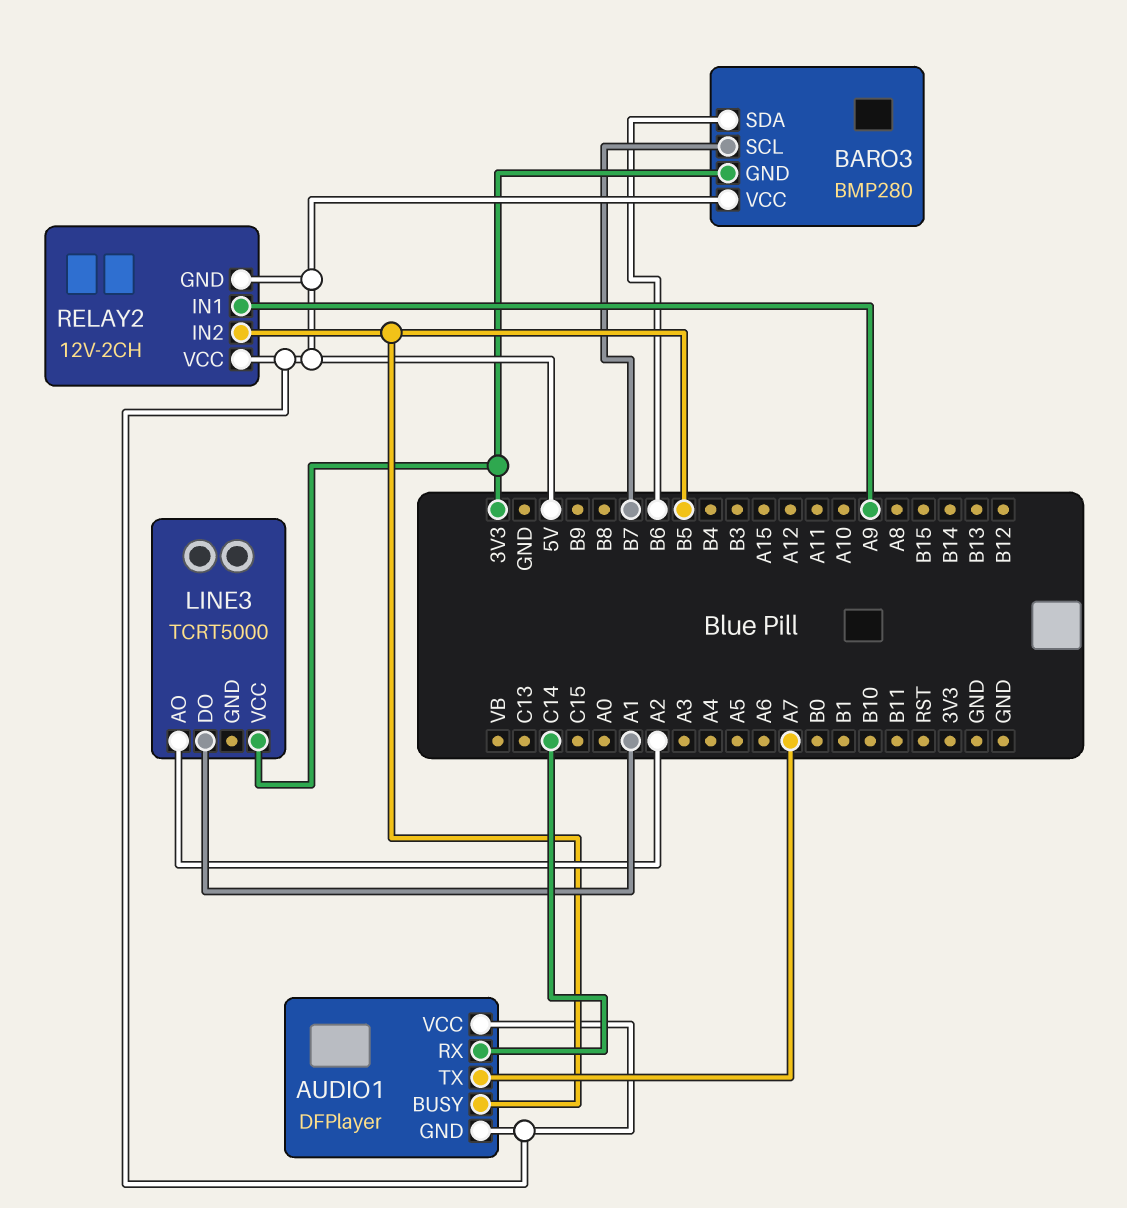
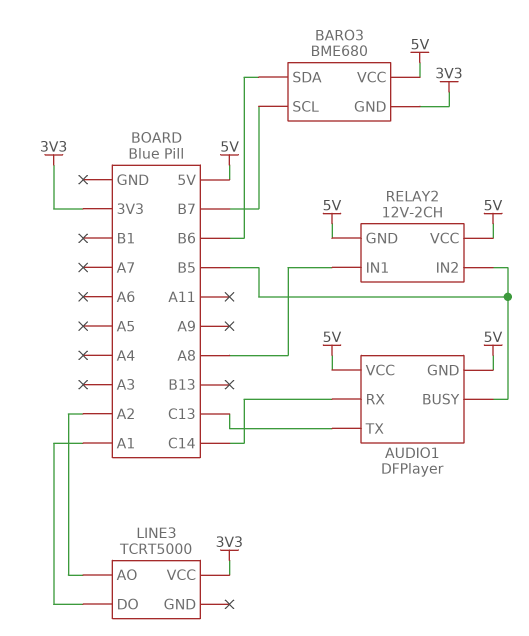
AUDIO1 pin TX: A7 -> C13
BARO3: BMP280 -> BME680
RELAY2 pin IN1: A9 -> A8

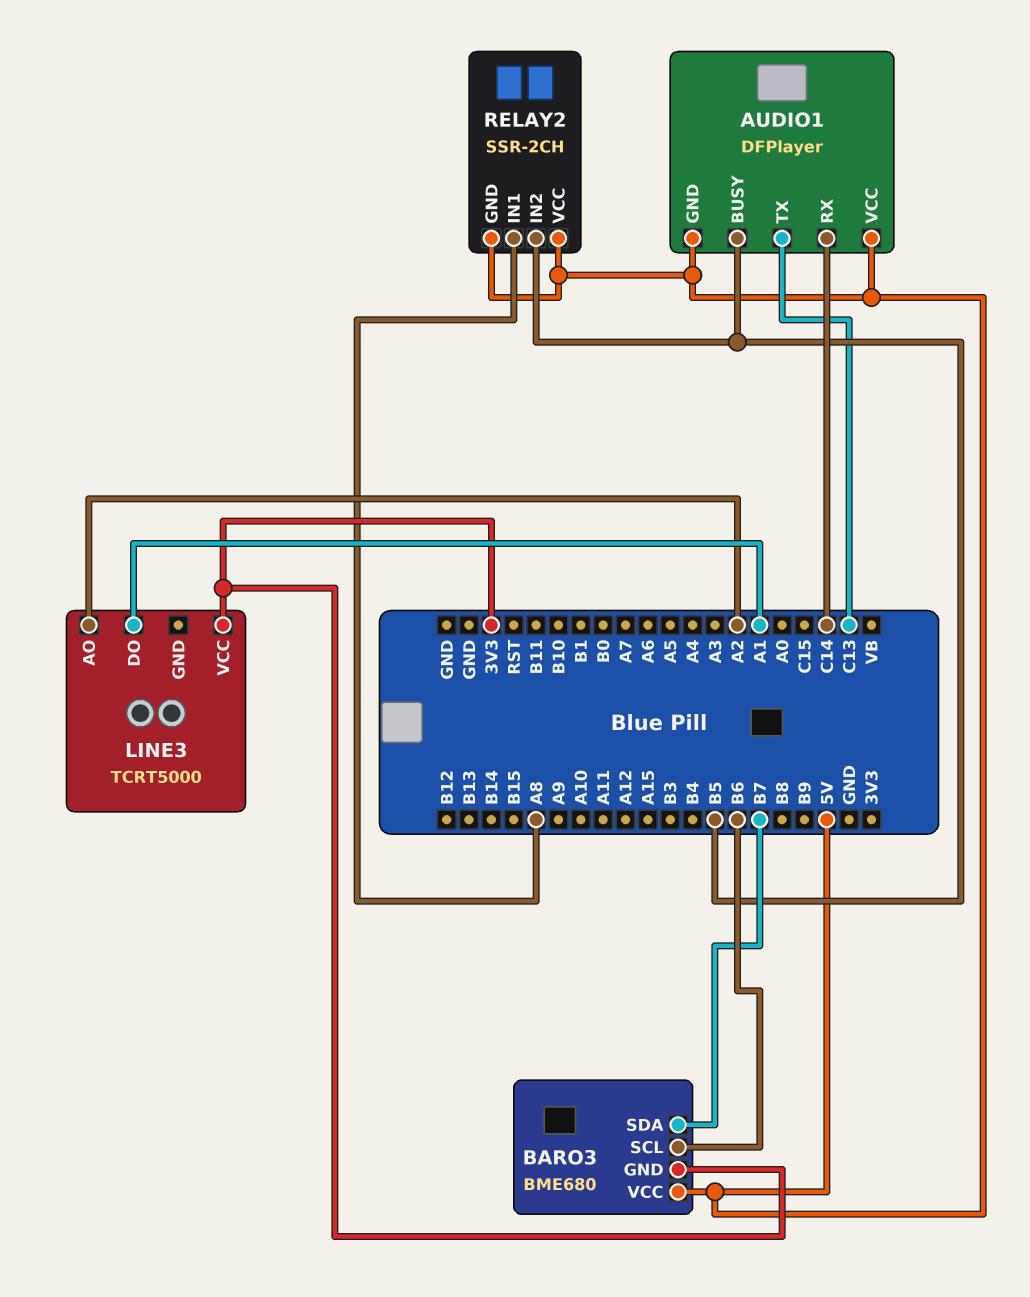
BARO3 pin SCL: B7 -> B6
BARO3 pin SDA: B6 -> B7
RELAY2: 12V-2CH -> SSR-2CH

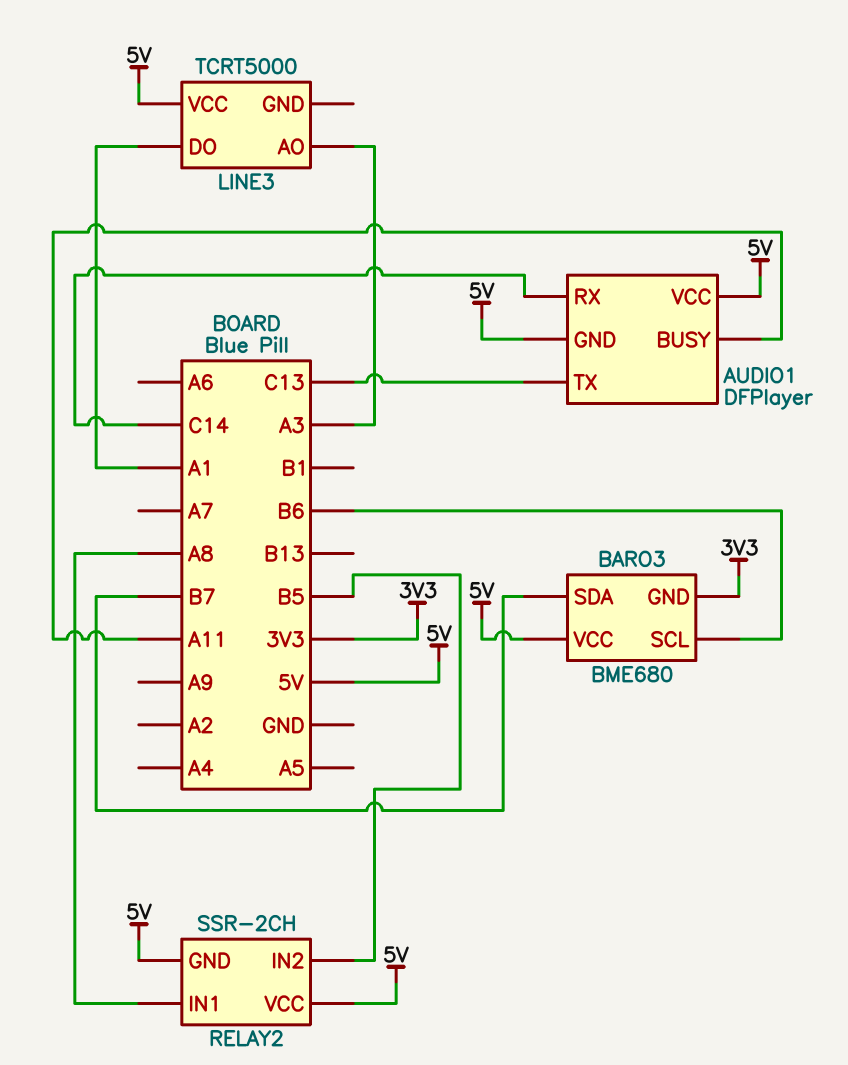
AUDIO1 pin BUSY: B5 -> A11
LINE3 pin AO: A2 -> A3
LINE3 pin VCC: 3V3 -> 5V

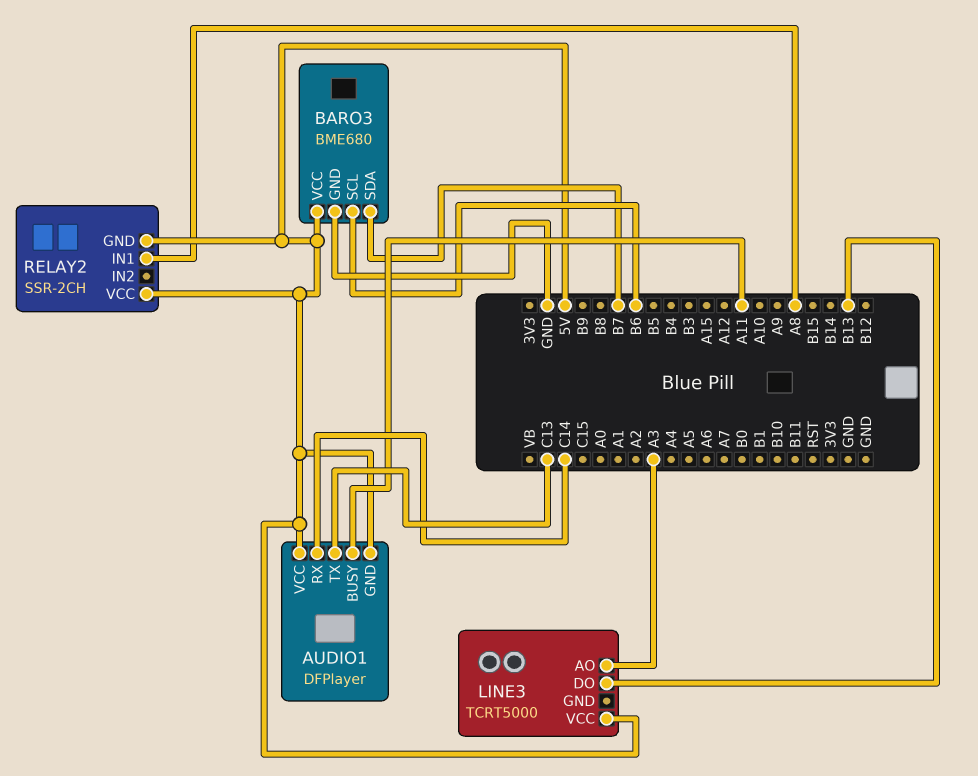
BARO3 pin GND: 3V3 -> GND
LINE3 pin DO: A1 -> B13
RELAY2 pin IN2: B5 -> none

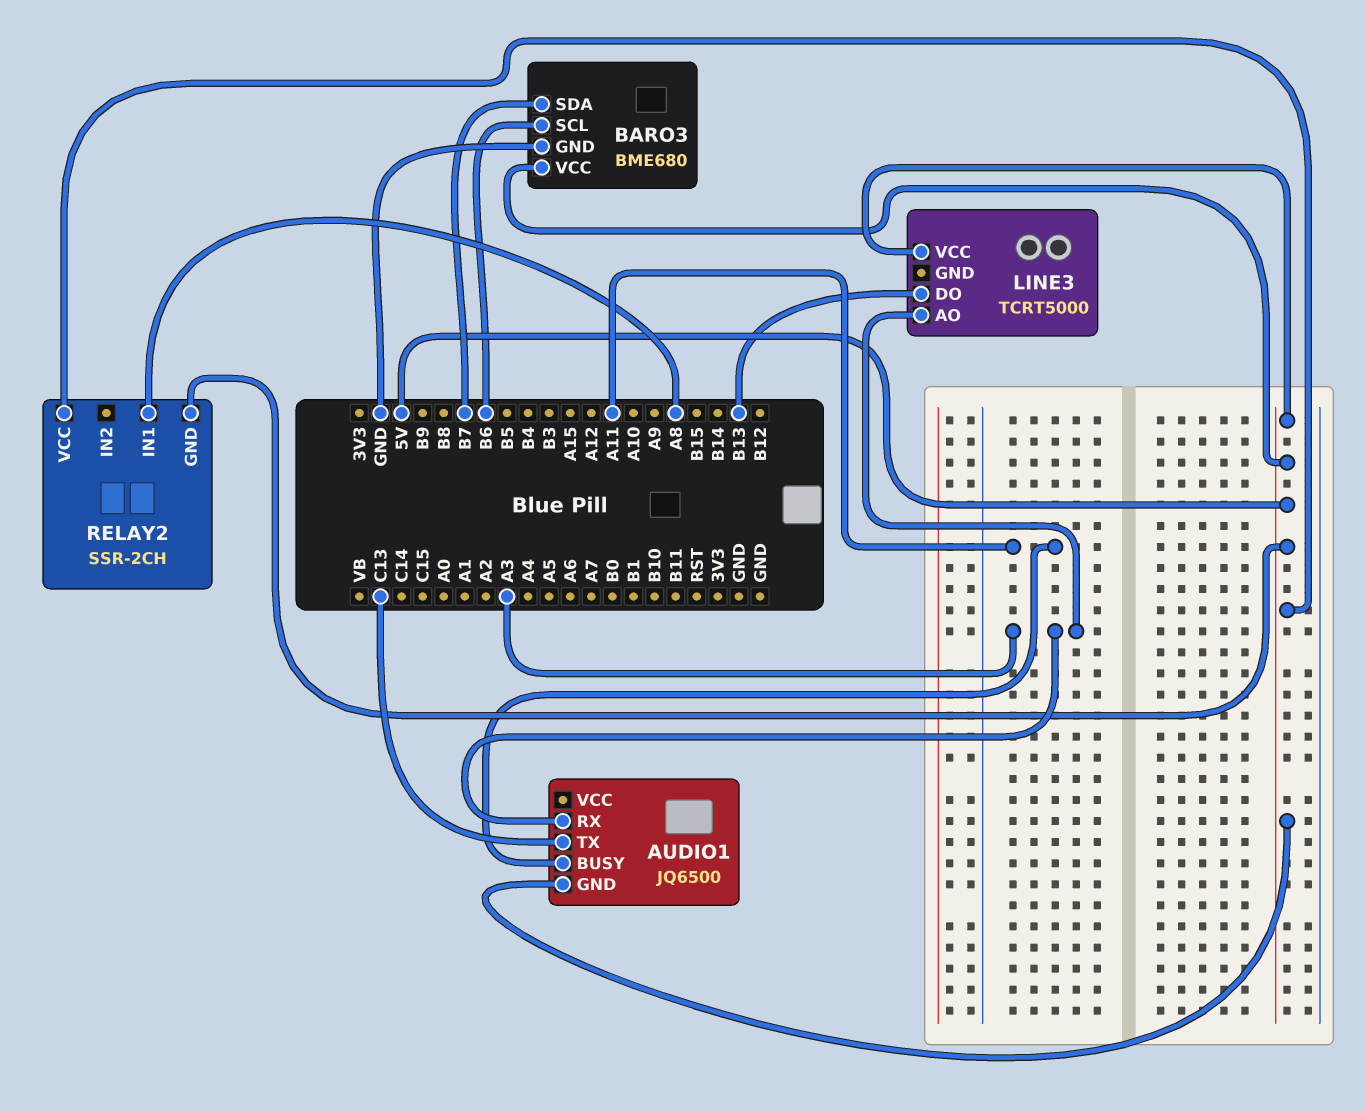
AUDIO1: DFPlayer -> JQ6500
AUDIO1 pin RX: C14 -> A3
AUDIO1 pin VCC: 5V -> none

